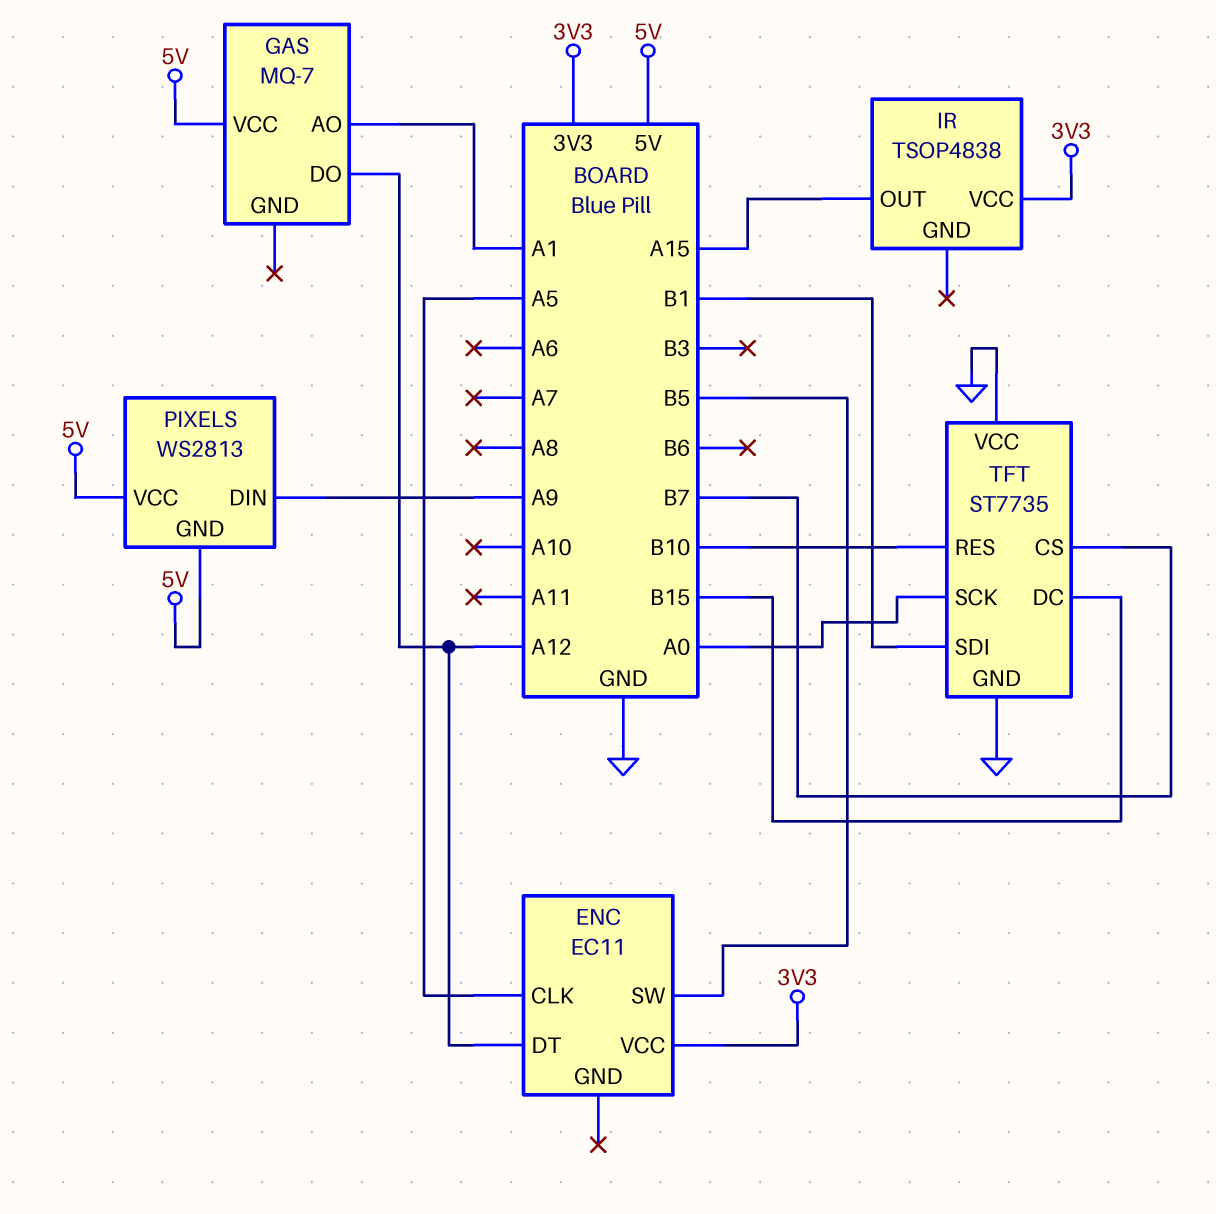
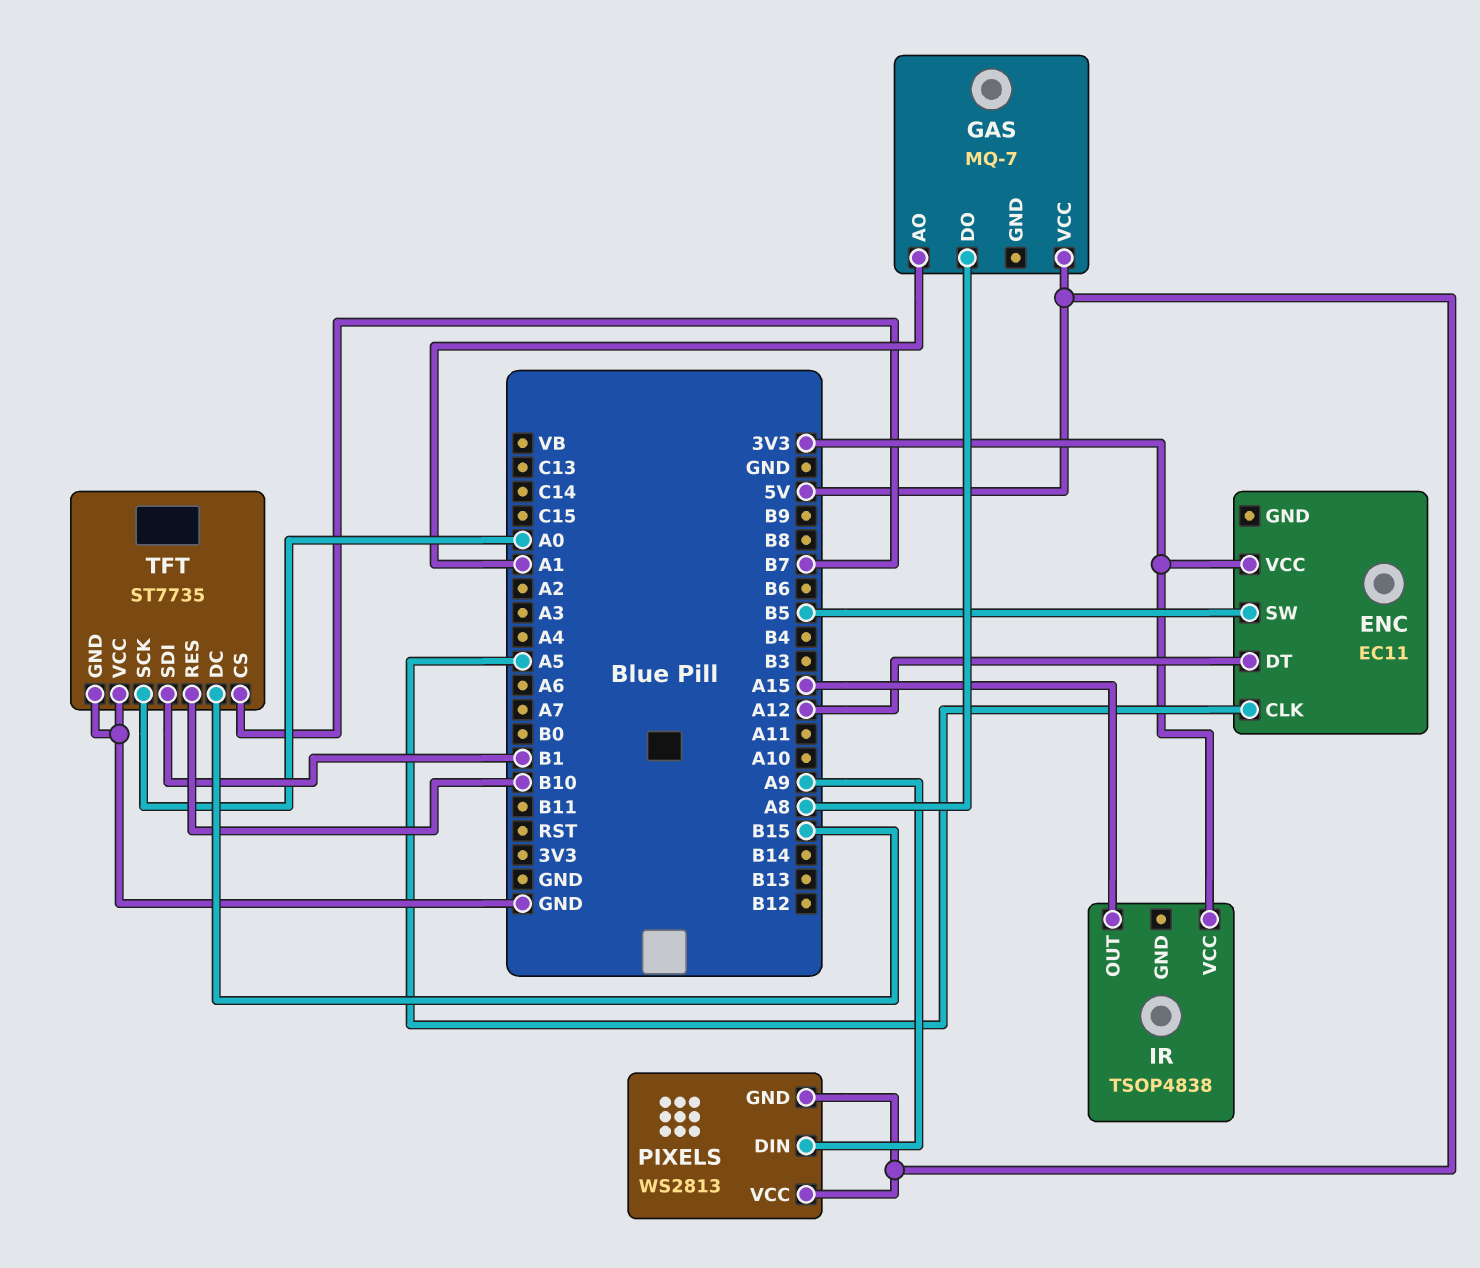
GAS pin DO: A12 -> A8

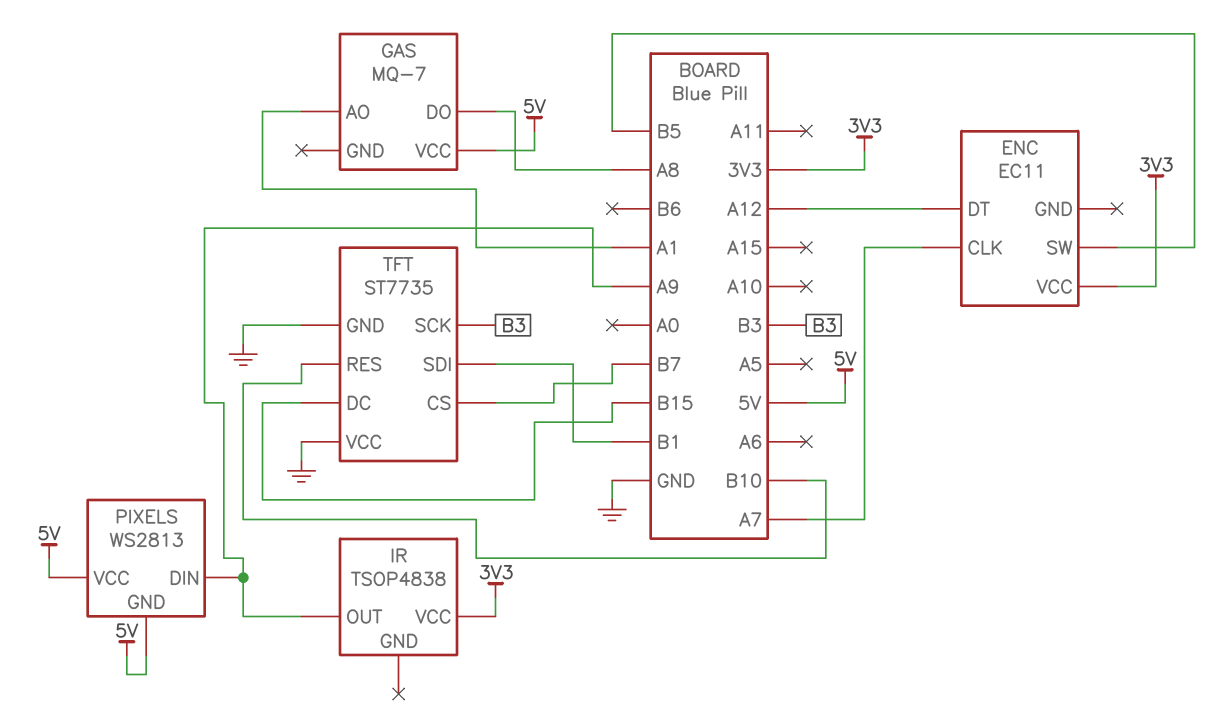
ENC pin CLK: A5 -> A7
IR pin OUT: A15 -> A9
TFT pin SCK: A0 -> B3

